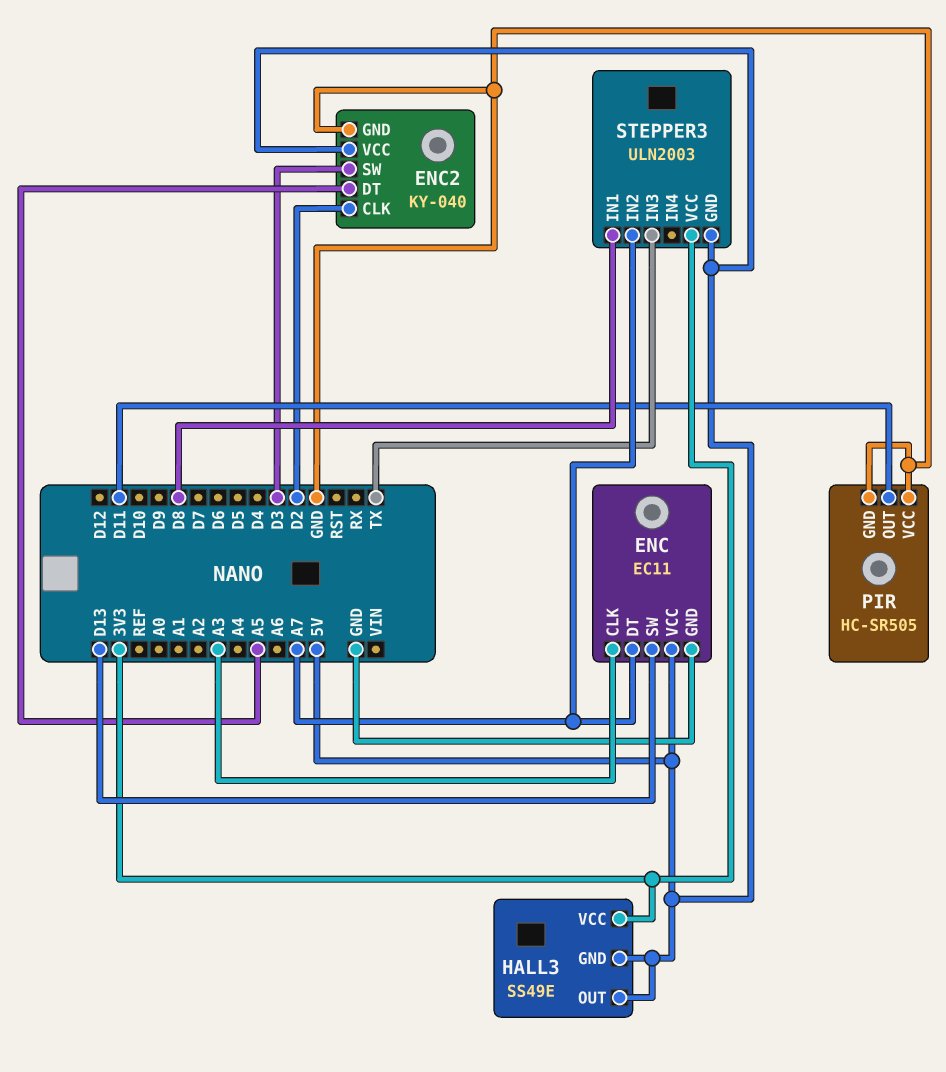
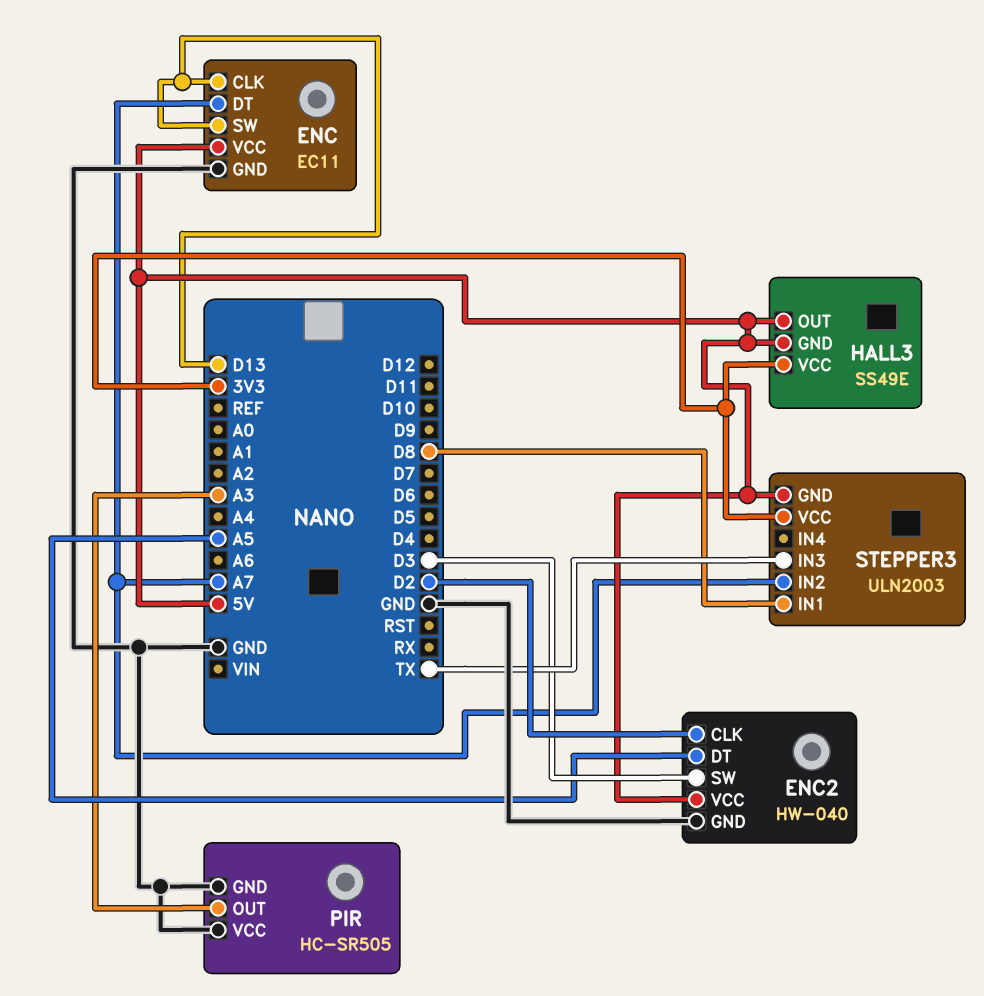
ENC pin CLK: A3 -> D13
ENC2: KY-040 -> HW-040
PIR pin OUT: D11 -> A3

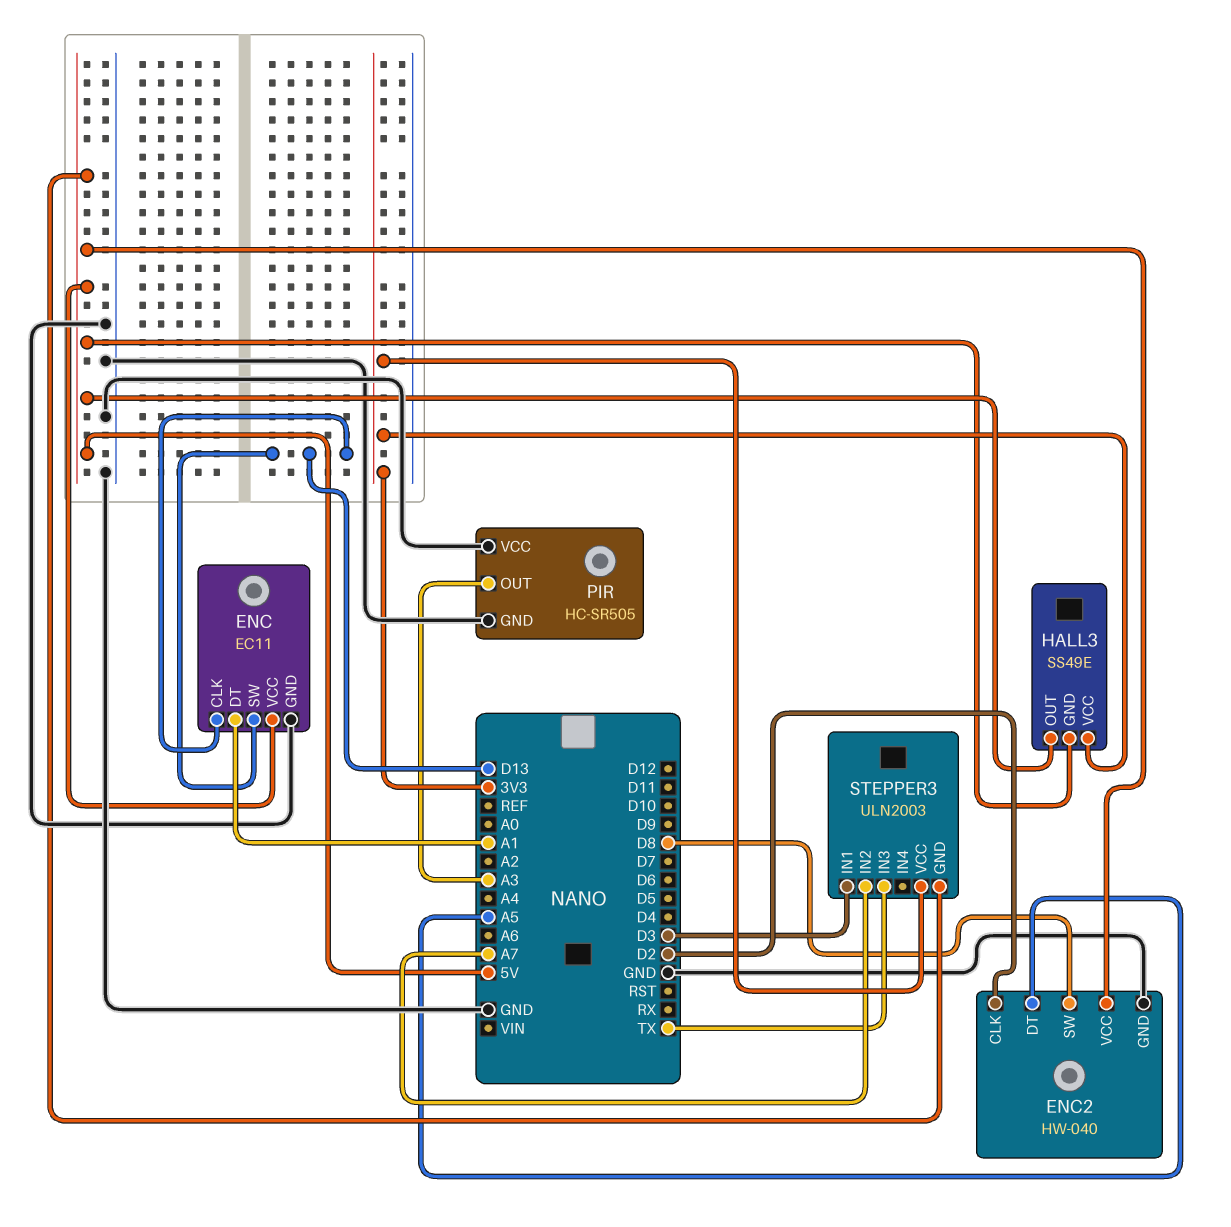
ENC pin DT: A7 -> A1
ENC2 pin SW: D3 -> D8
STEPPER3 pin IN1: D8 -> D3

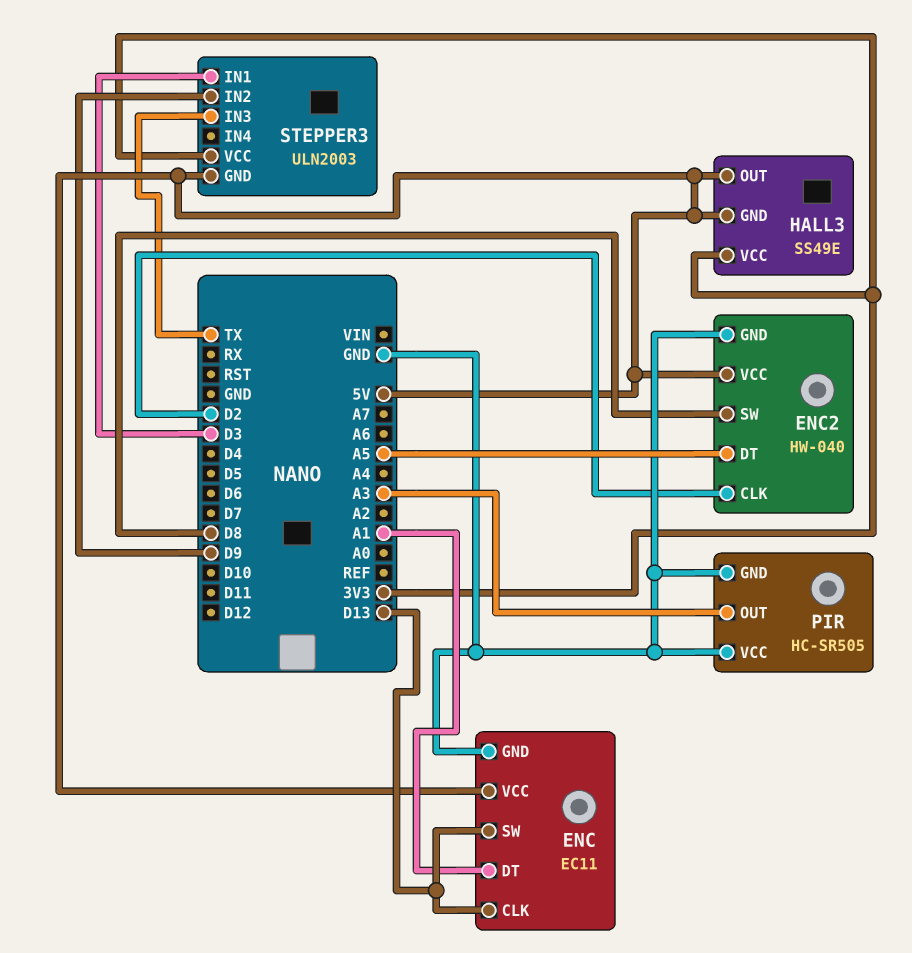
STEPPER3 pin IN2: A7 -> D9

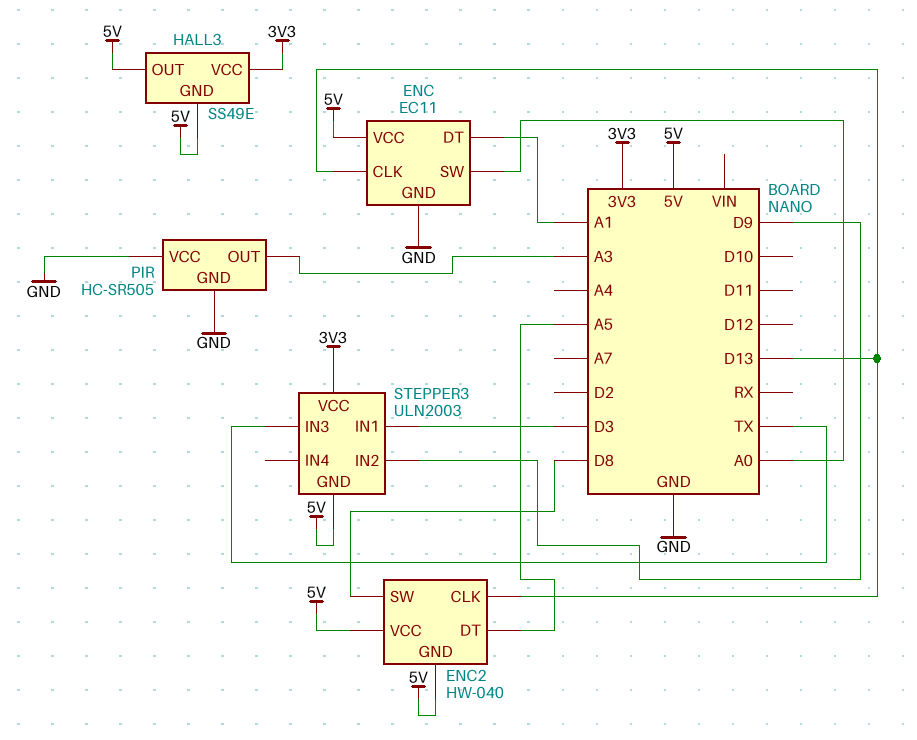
ENC pin SW: D13 -> A0
ENC2 pin CLK: D2 -> D13
ENC2 pin GND: GND -> 5V

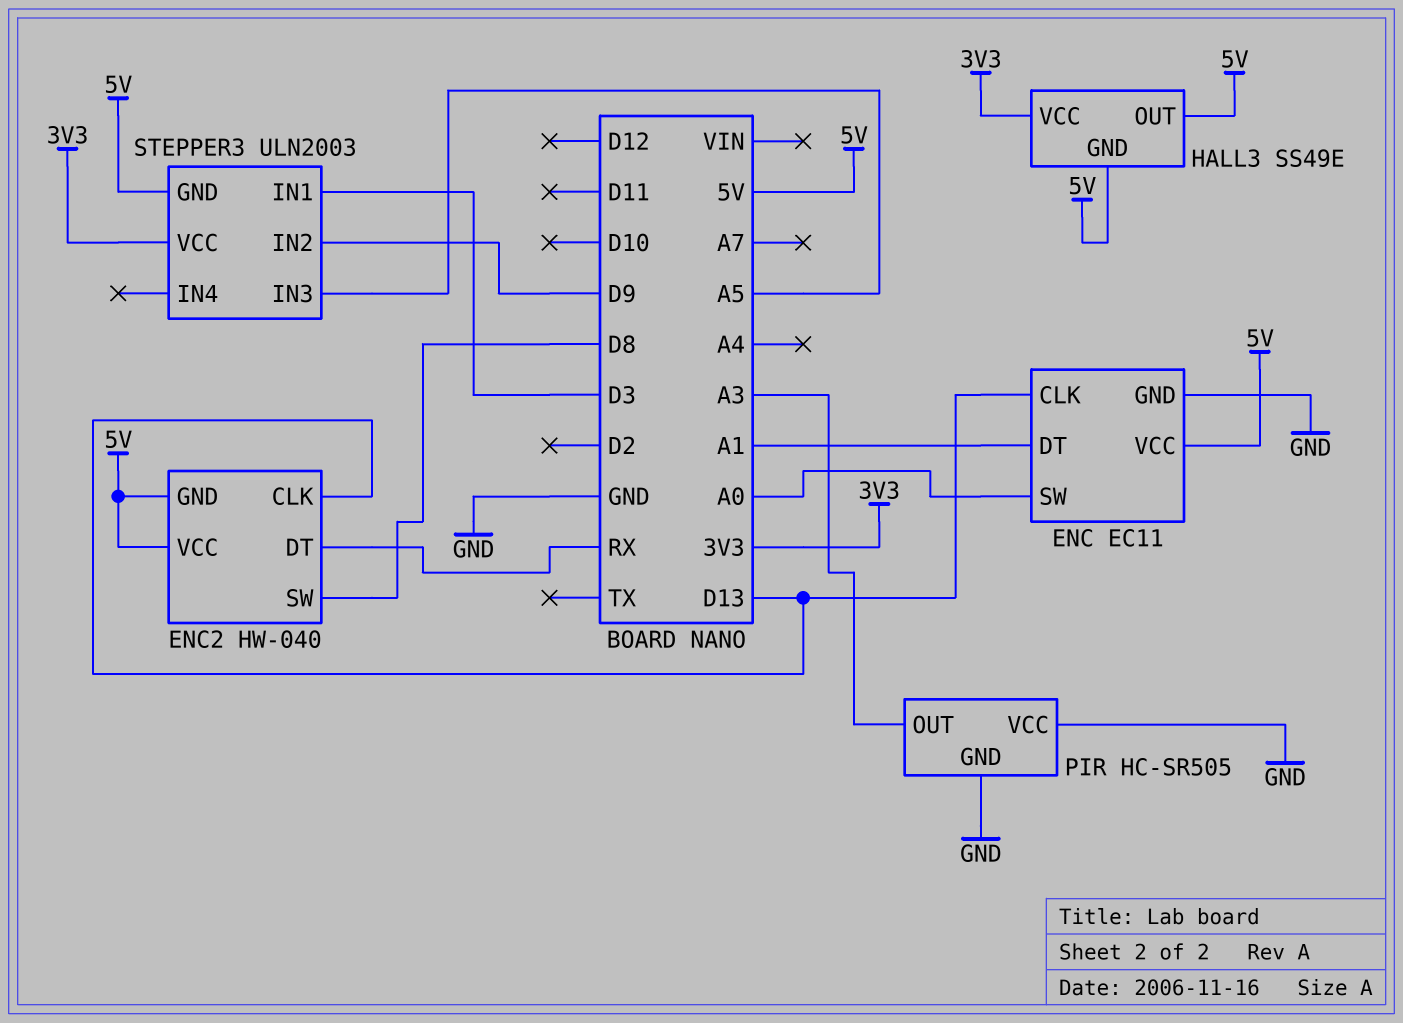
ENC2 pin DT: A5 -> RX
STEPPER3 pin IN3: TX -> A5

